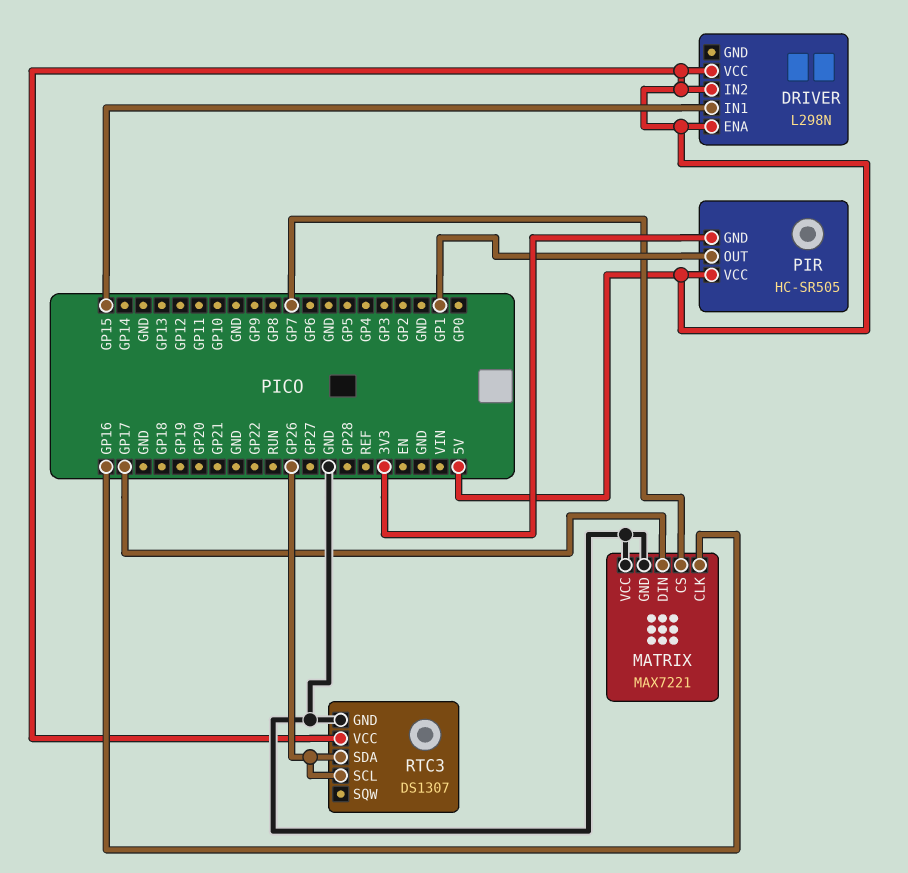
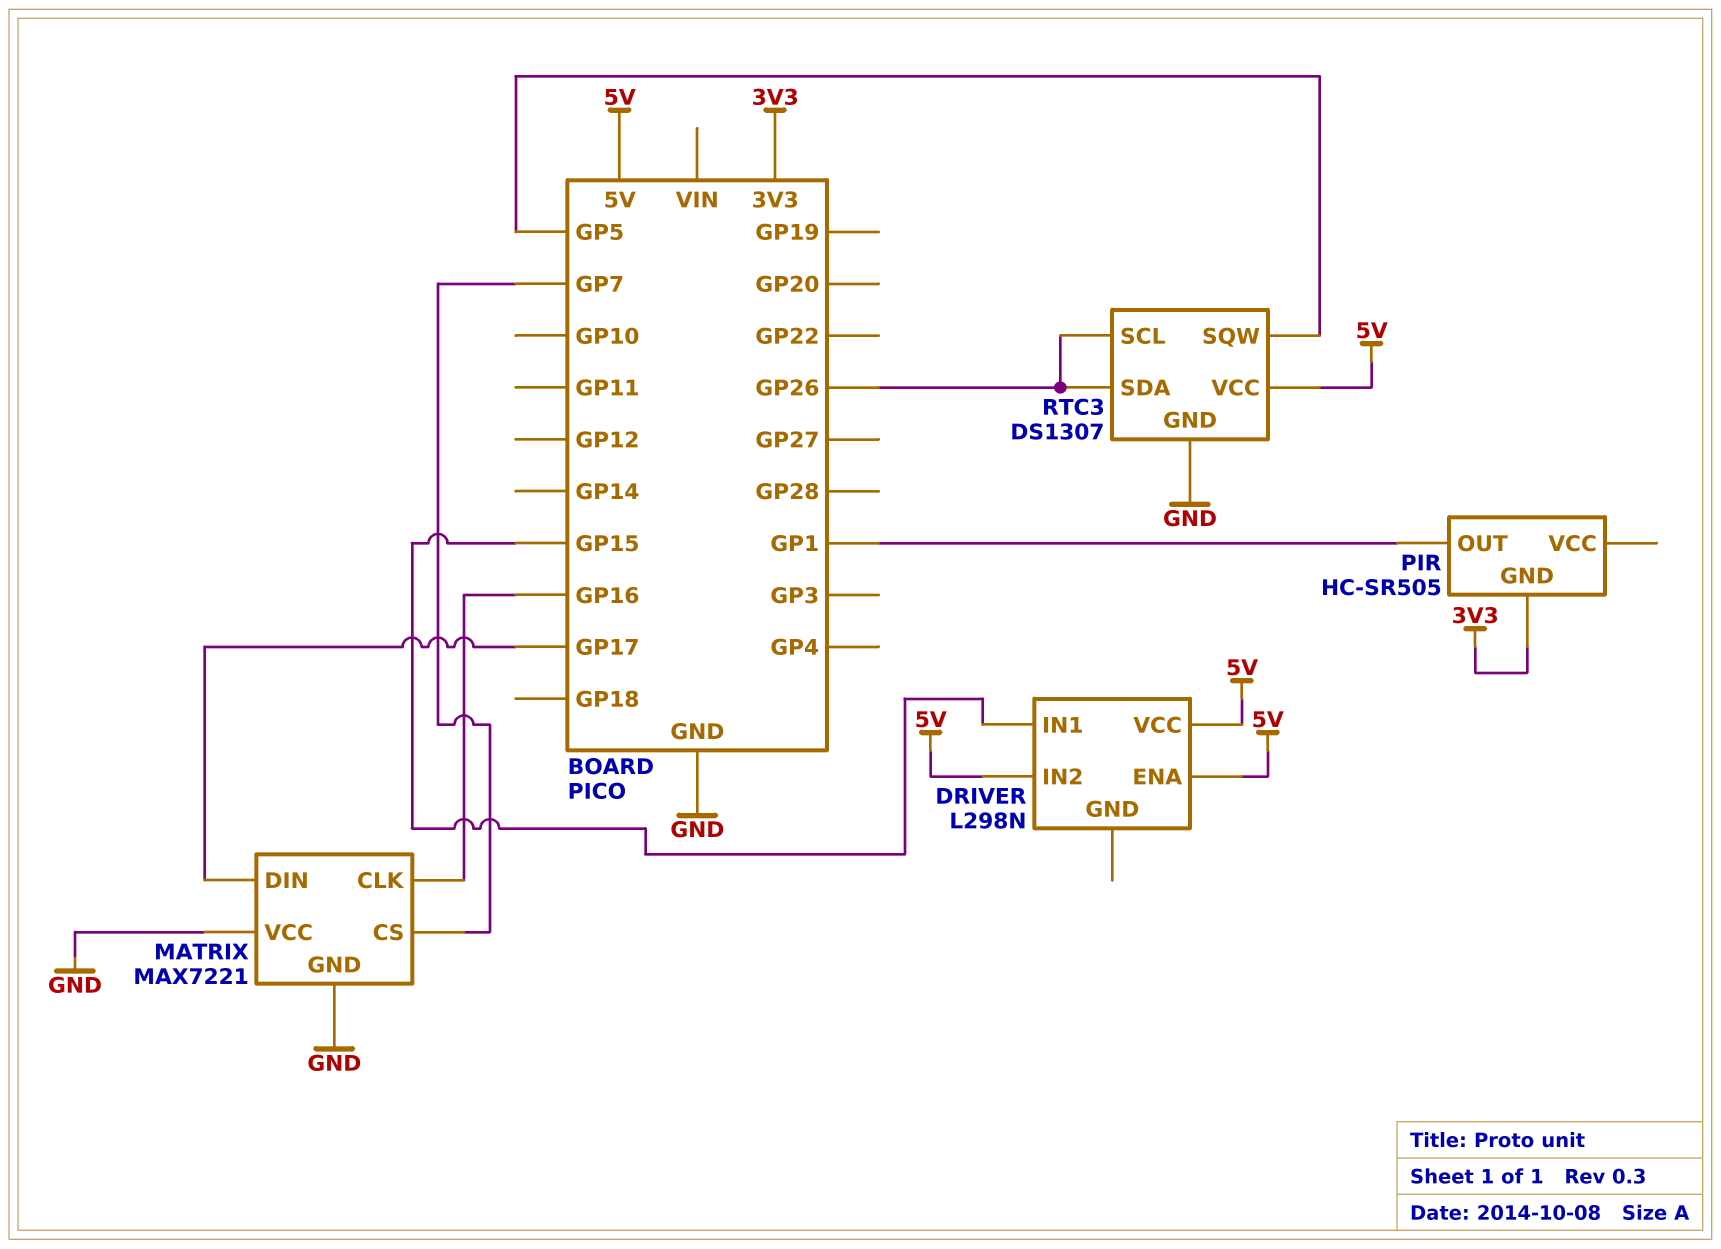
PIR pin VCC: 5V -> none
RTC3 pin SQW: none -> GP5

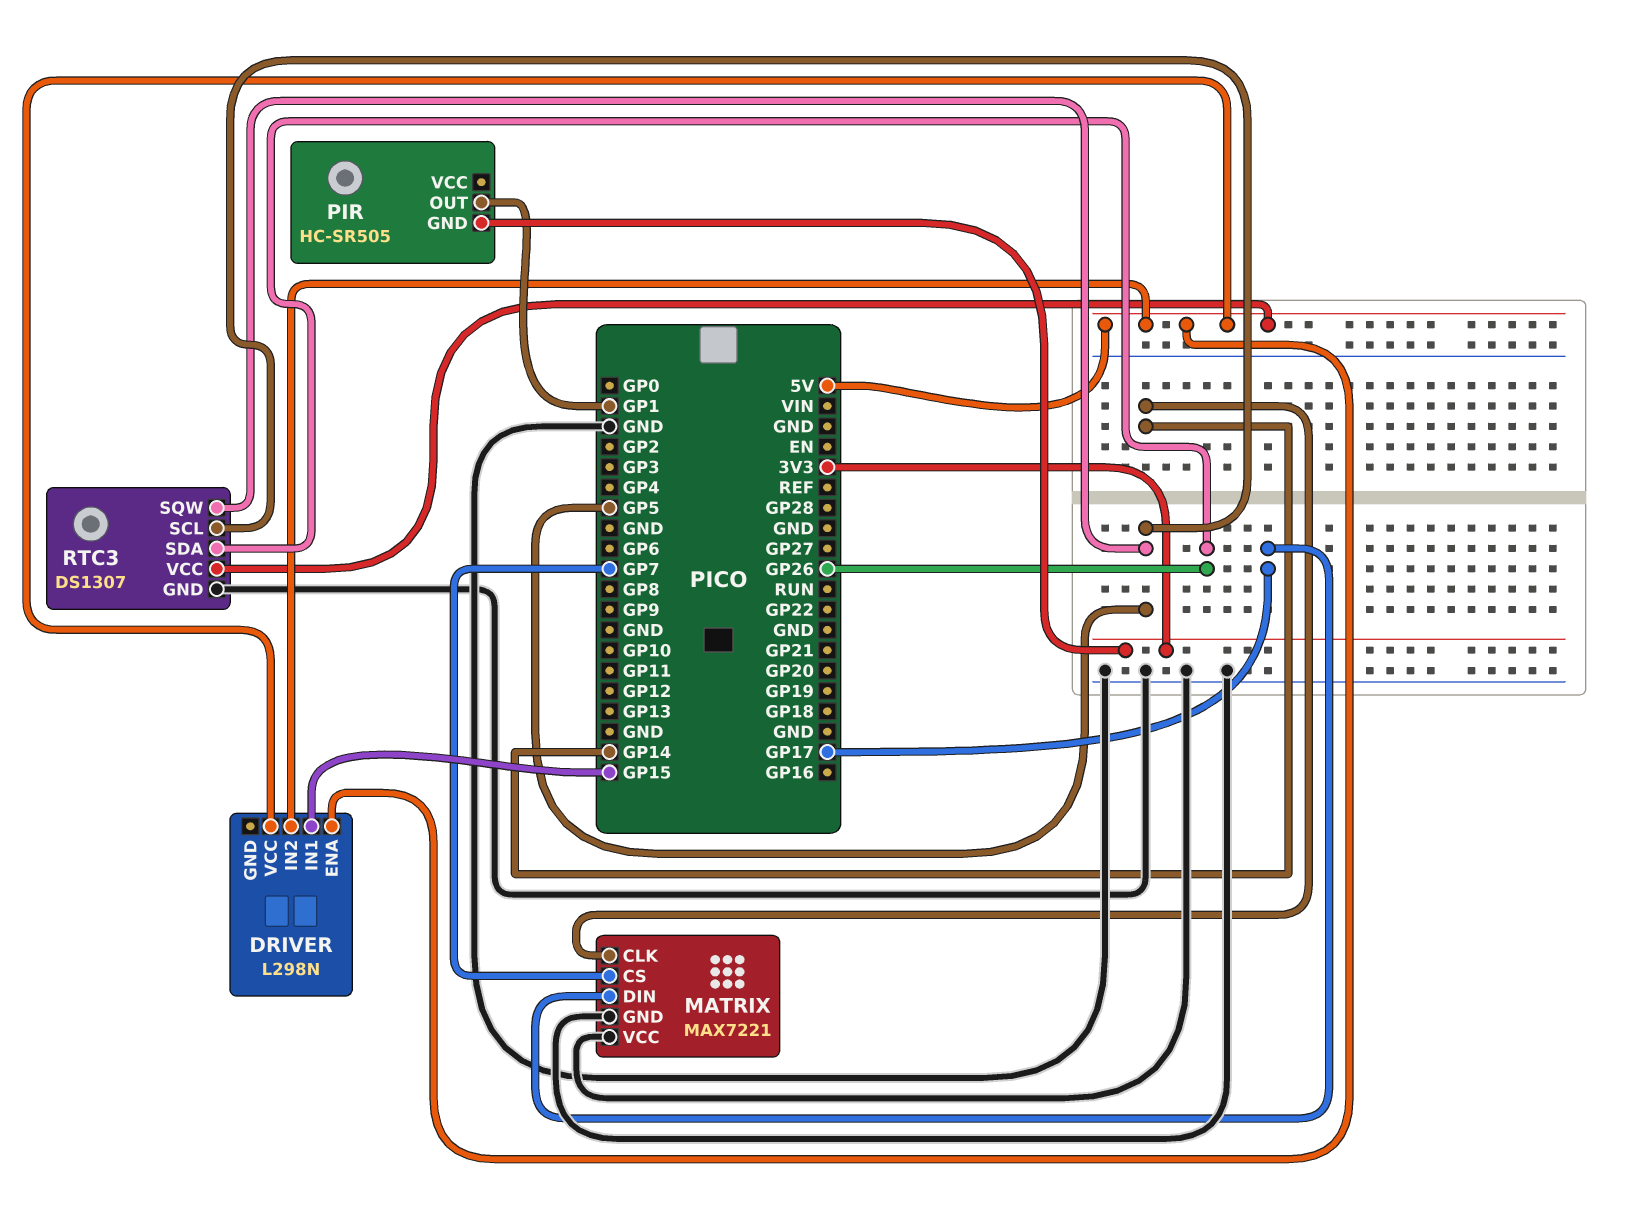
MATRIX pin CLK: GP16 -> GP14
RTC3 pin SCL: GP26 -> GP5

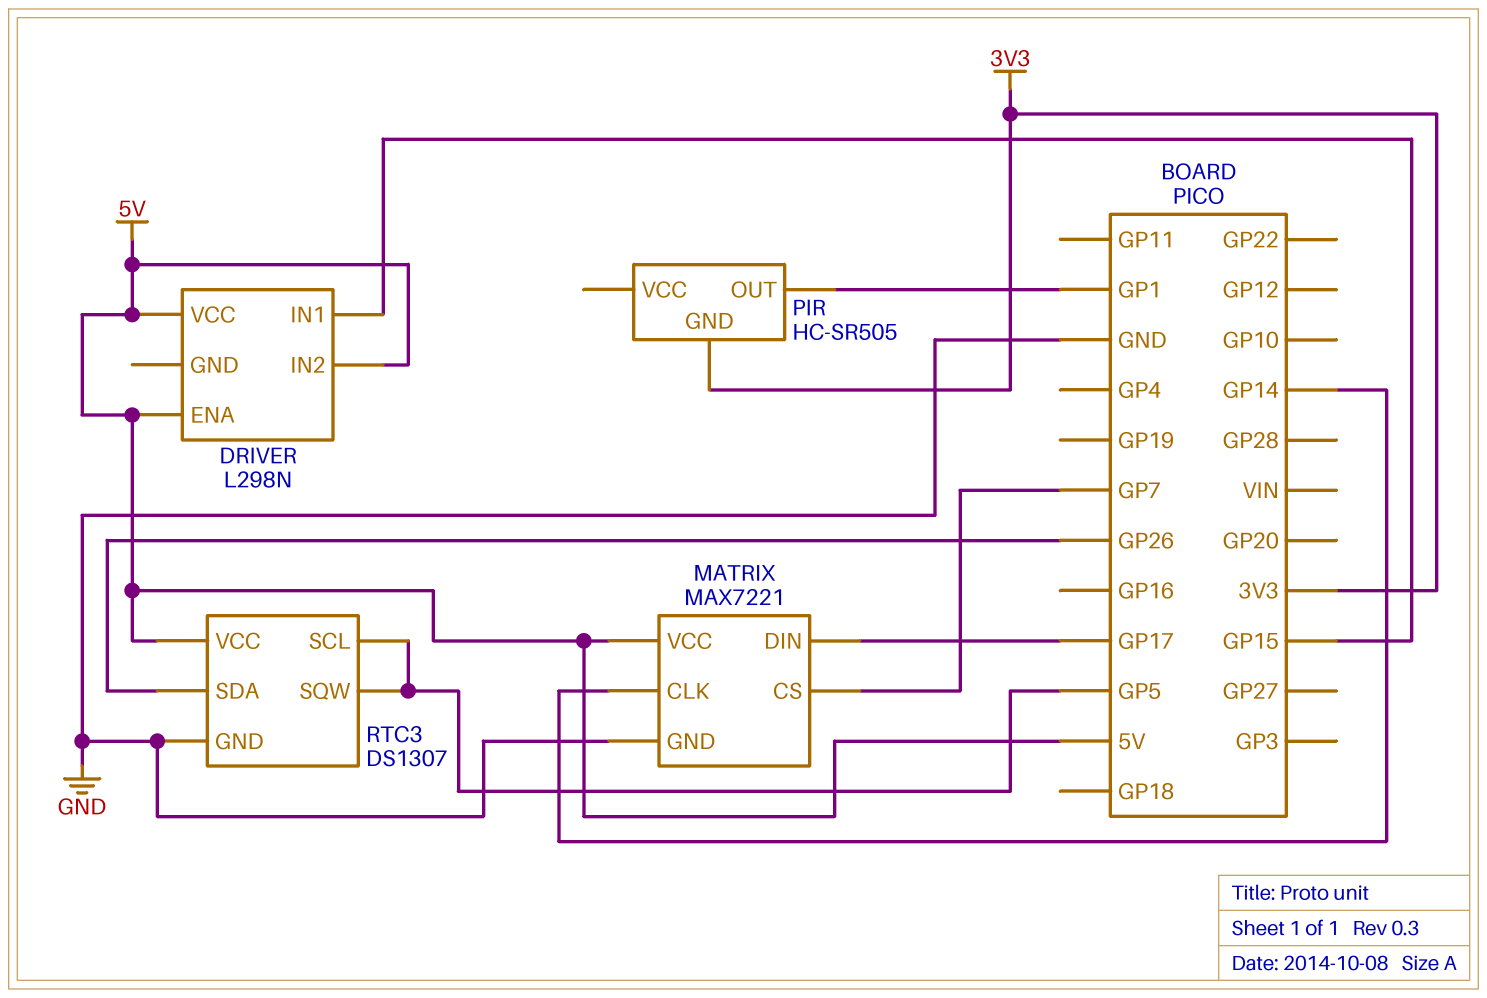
MATRIX pin VCC: GND -> 5V

